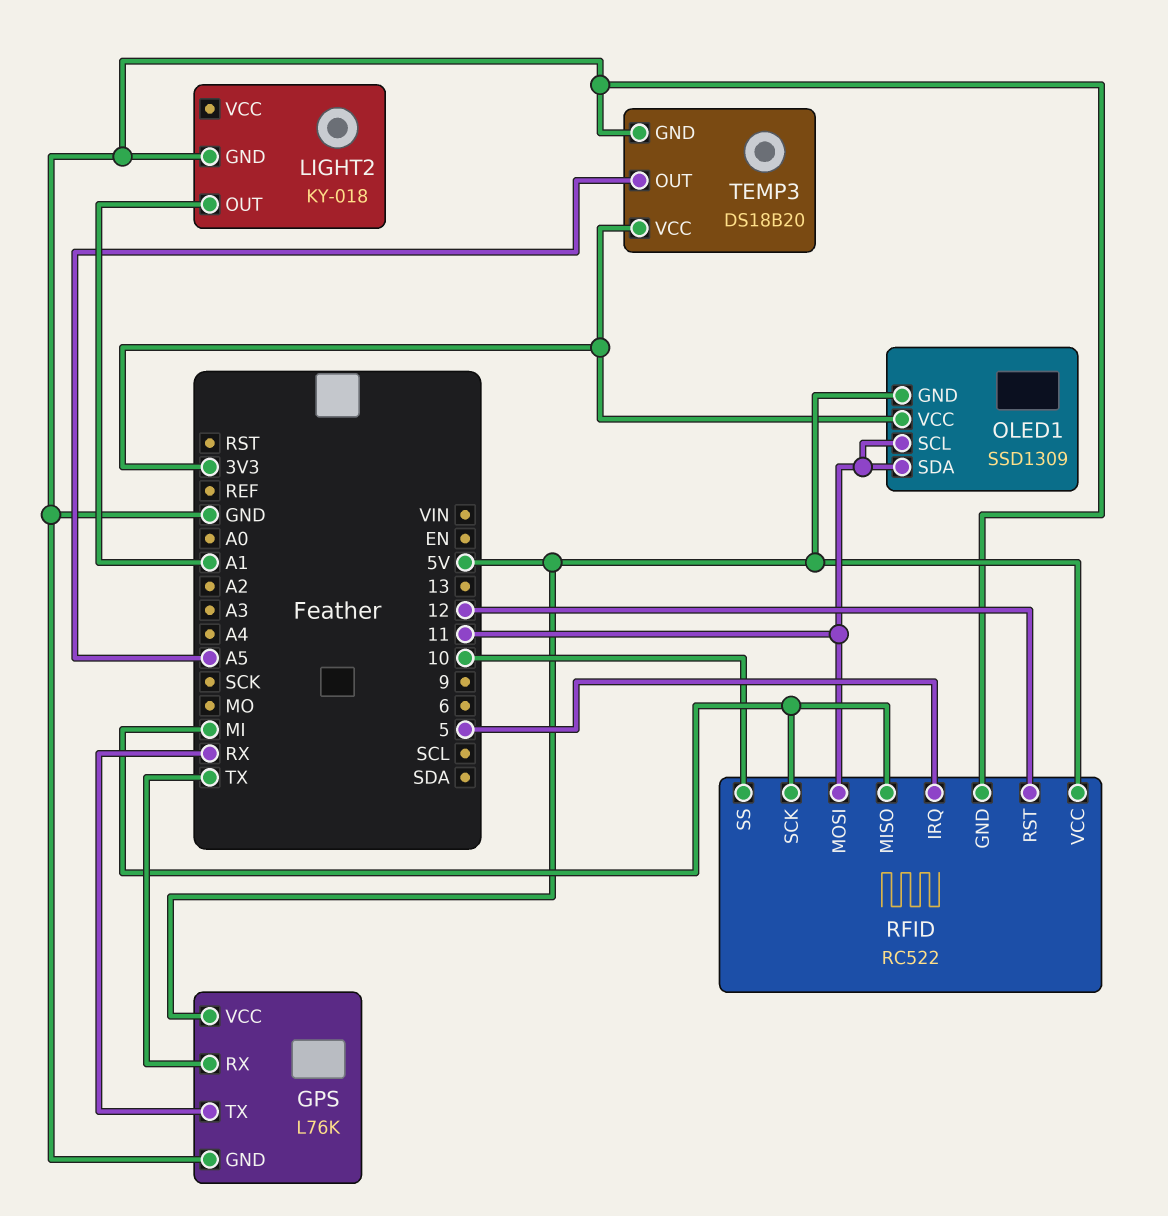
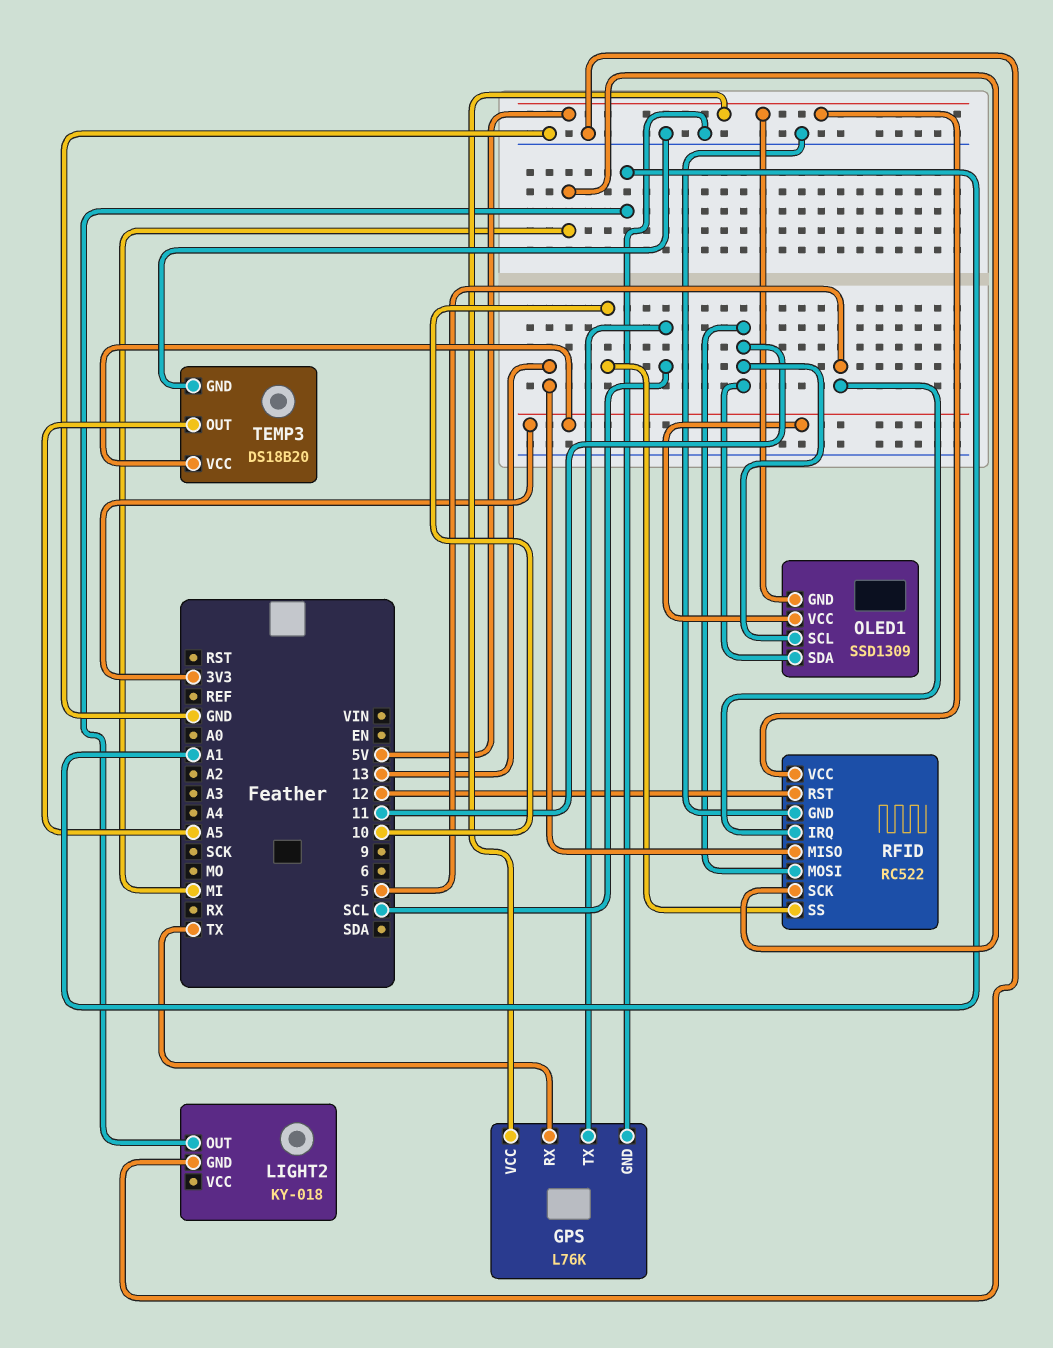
GPS pin TX: RX -> SCL
RFID pin MISO: MI -> 13

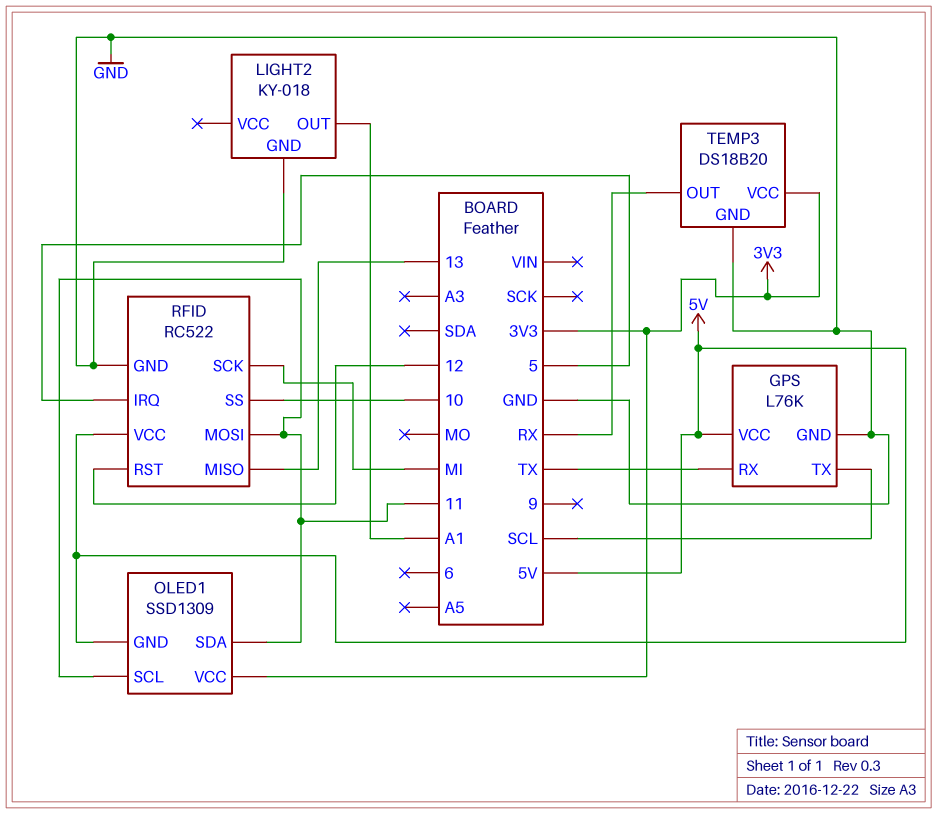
TEMP3 pin OUT: A5 -> RX

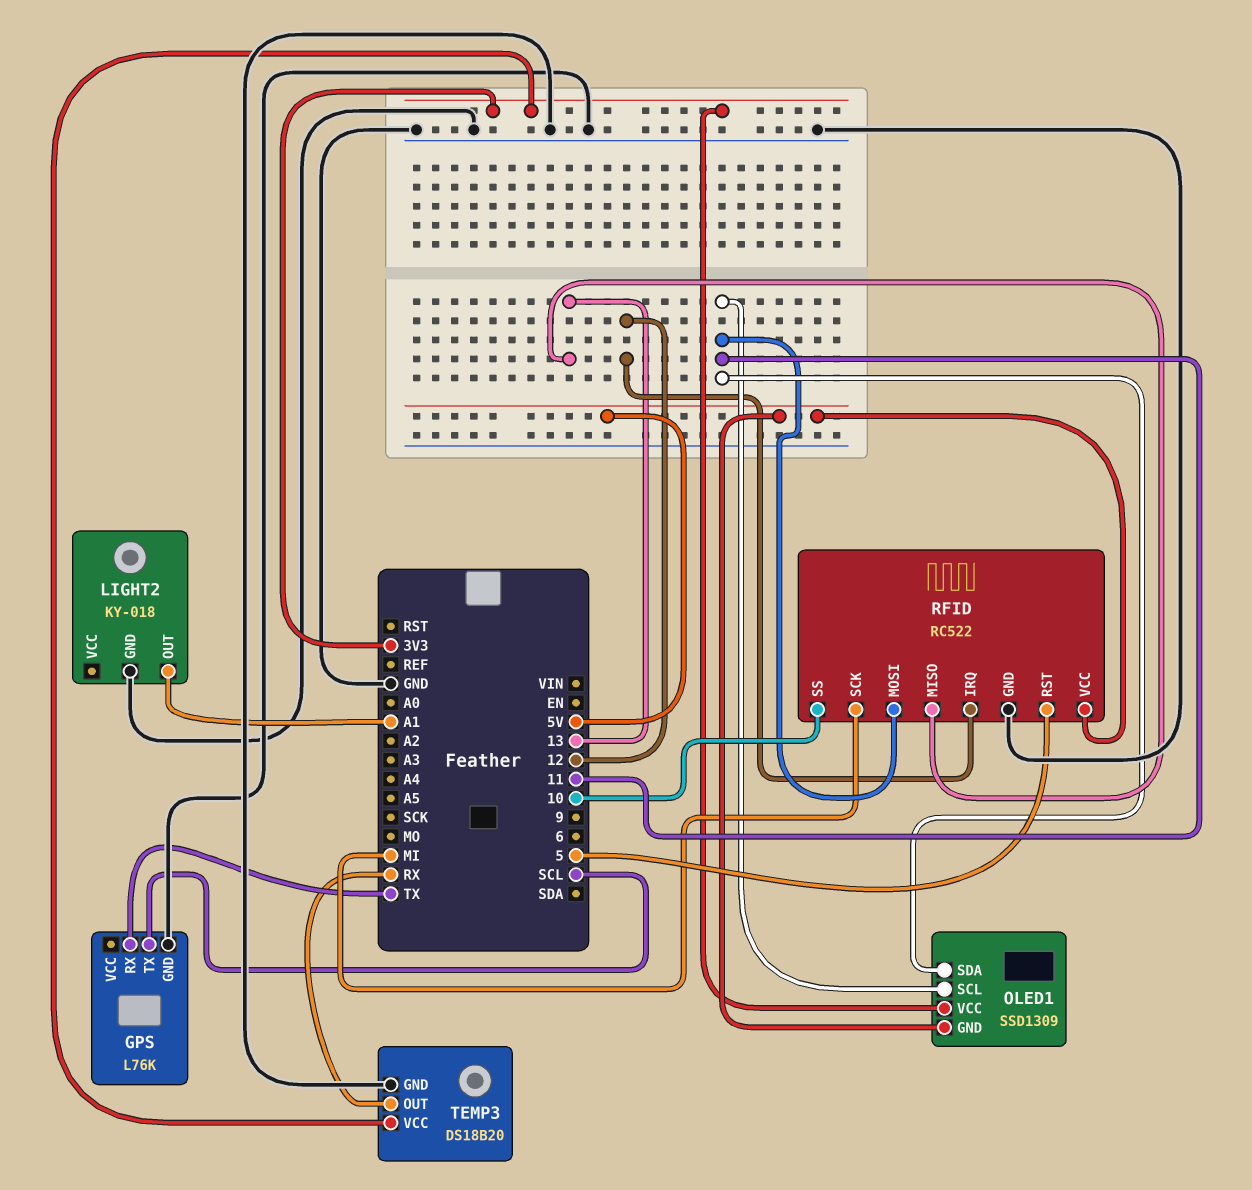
GPS pin VCC: 5V -> none
RFID pin IRQ: 5 -> 12
RFID pin RST: 12 -> 5

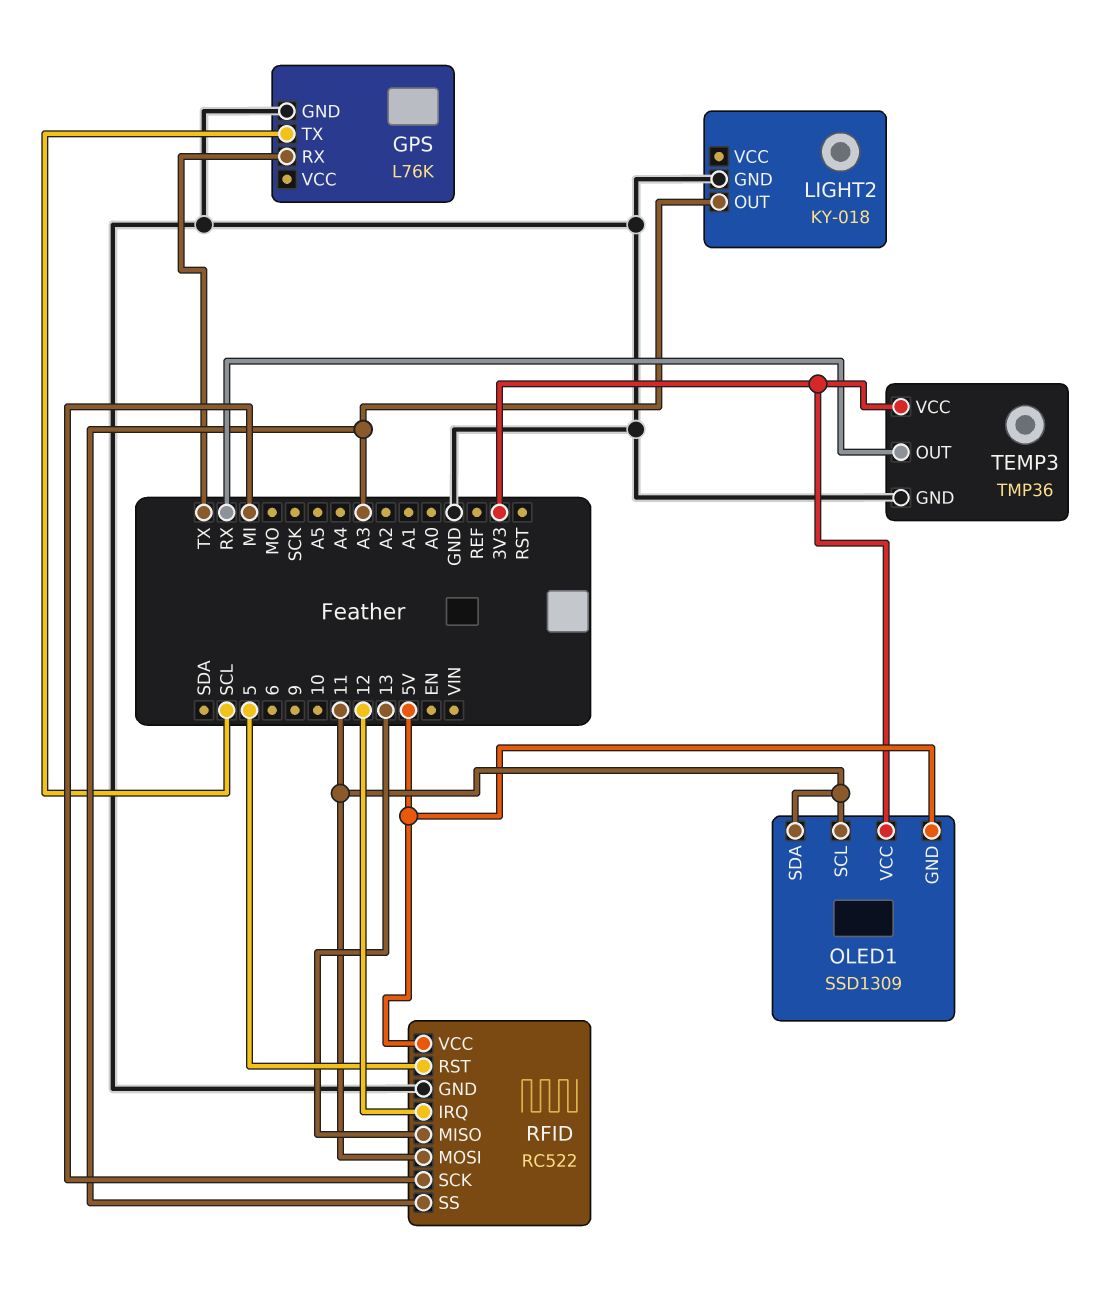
LIGHT2 pin OUT: A1 -> A3
RFID pin SS: 10 -> A3
TEMP3: DS18B20 -> TMP36

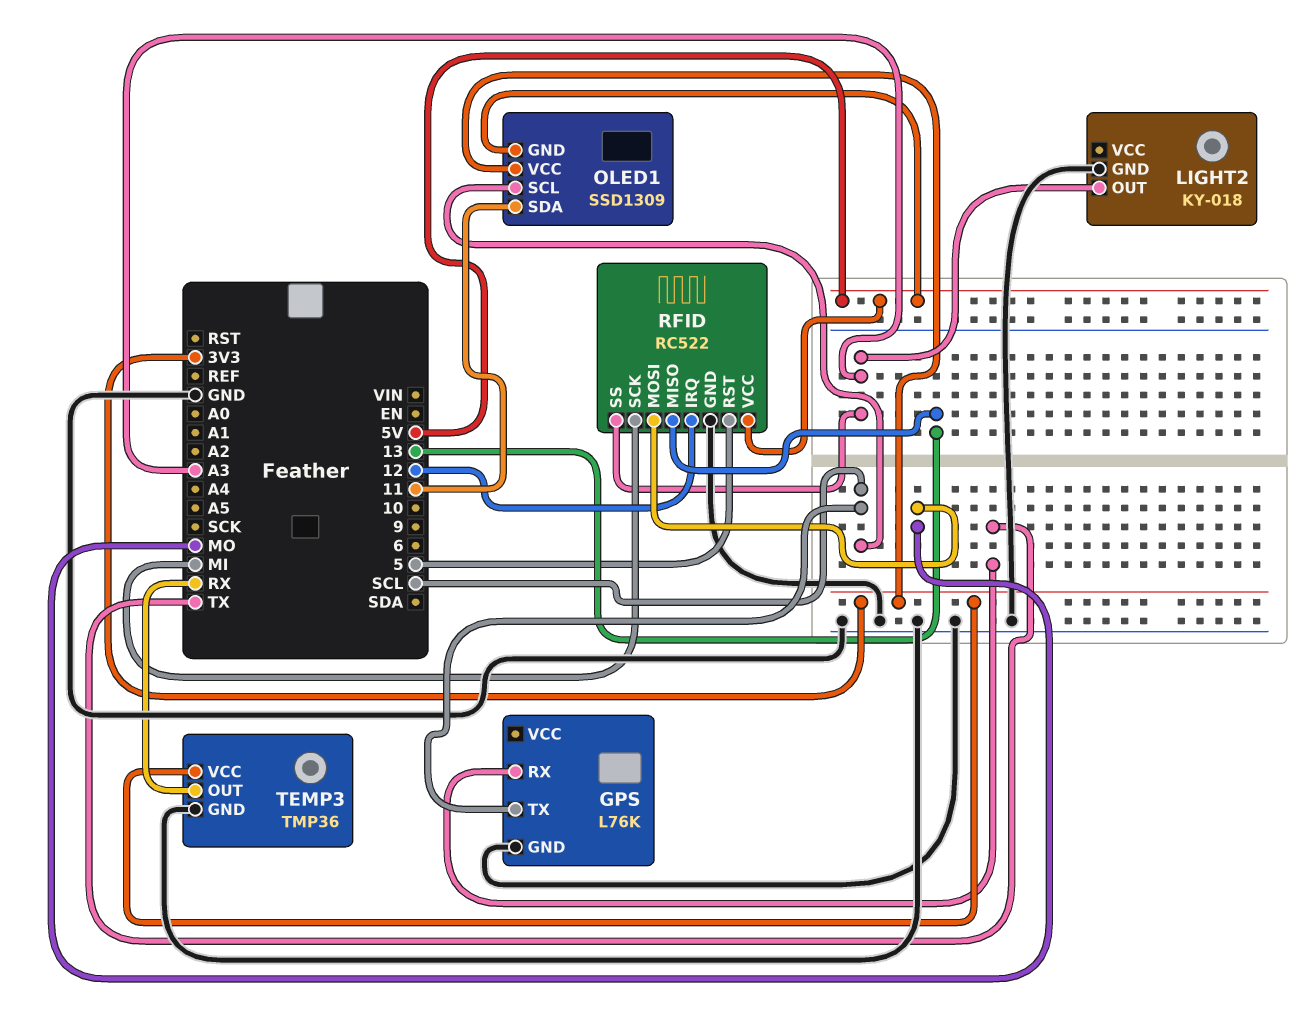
OLED1 pin SCL: 11 -> SCL
RFID pin MOSI: 11 -> MO

